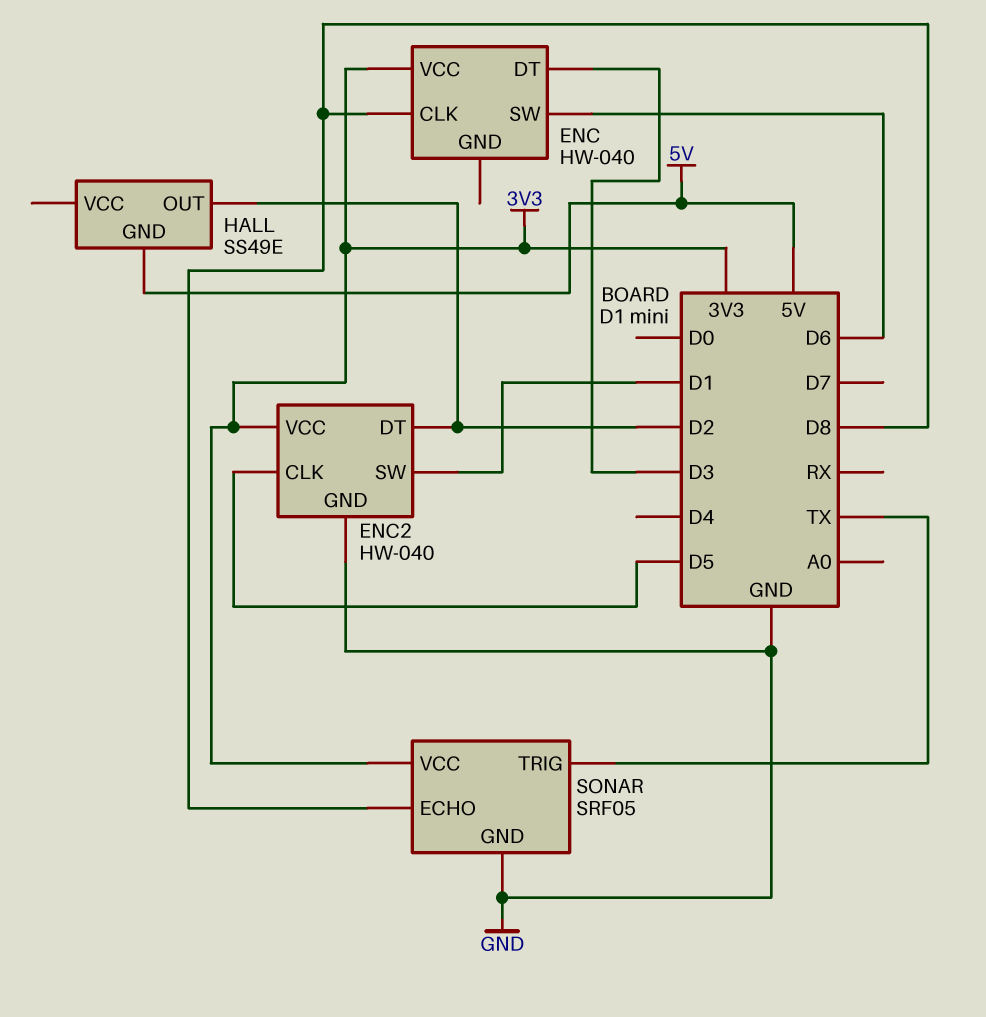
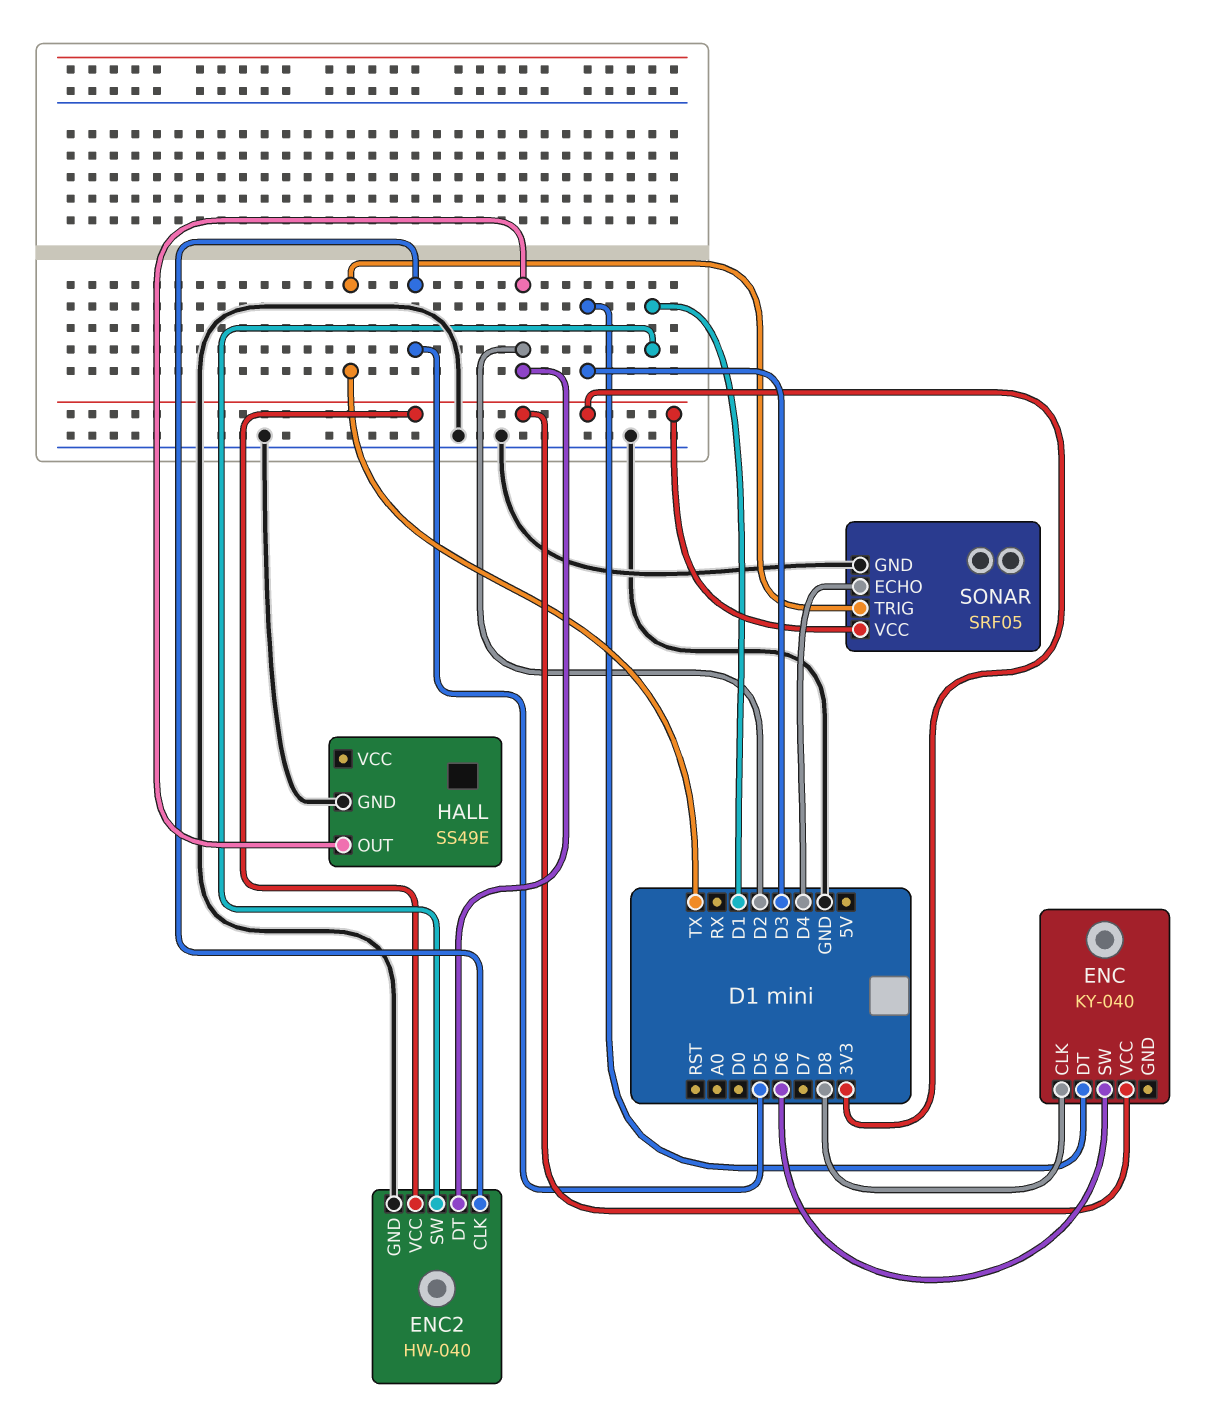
ENC: HW-040 -> KY-040
HALL pin GND: 5V -> GND
SONAR pin ECHO: D8 -> D4

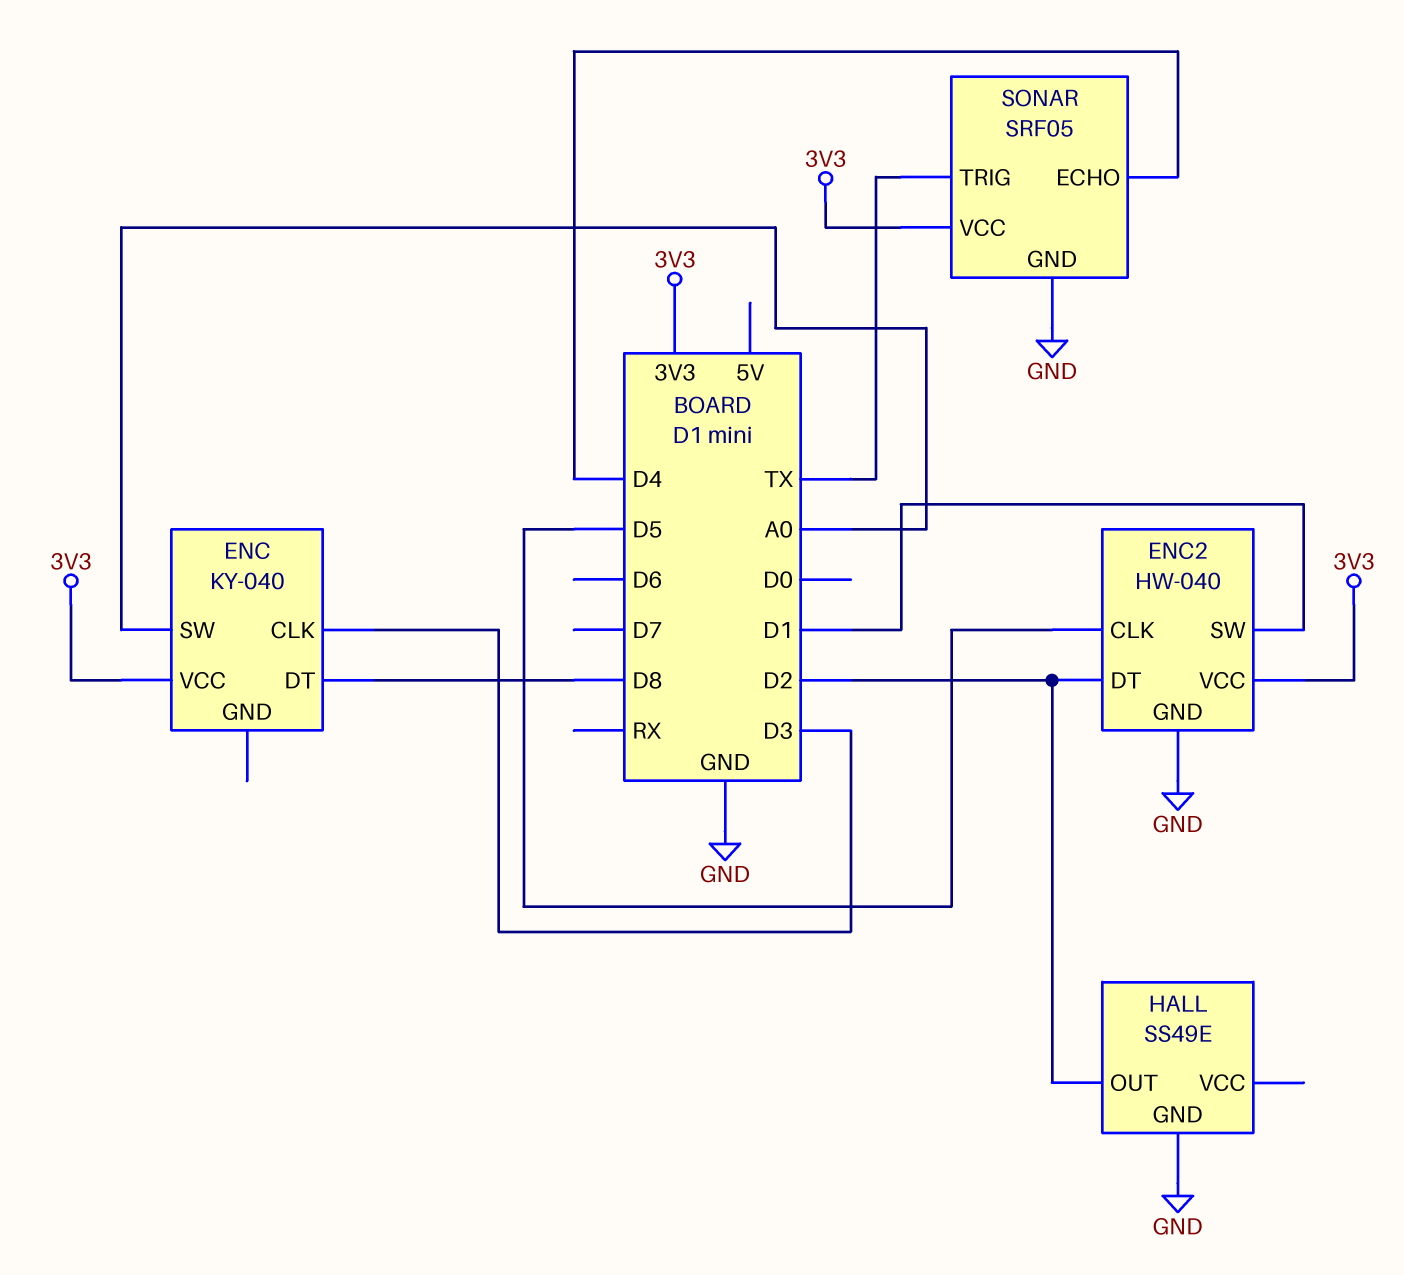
ENC pin CLK: D8 -> D3
ENC pin DT: D3 -> D8
ENC pin SW: D6 -> A0

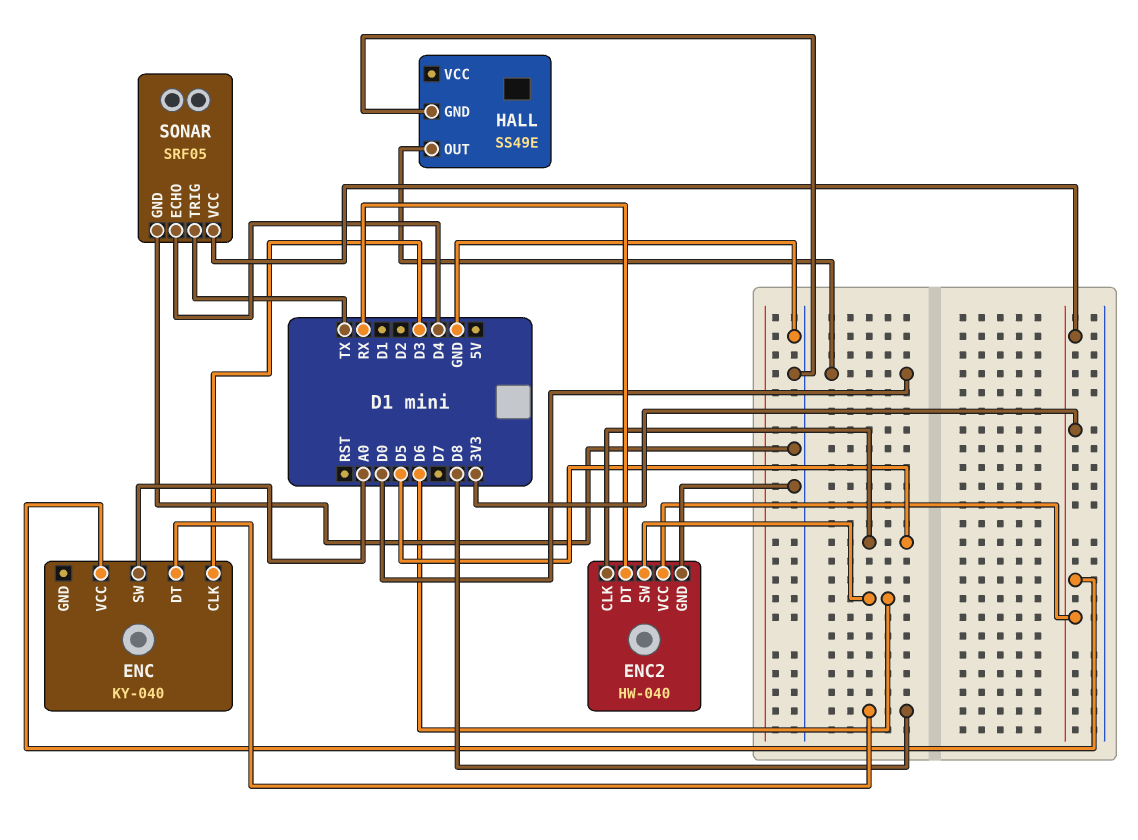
ENC2 pin DT: D2 -> RX
ENC2 pin SW: D1 -> D6
HALL pin OUT: D2 -> D0

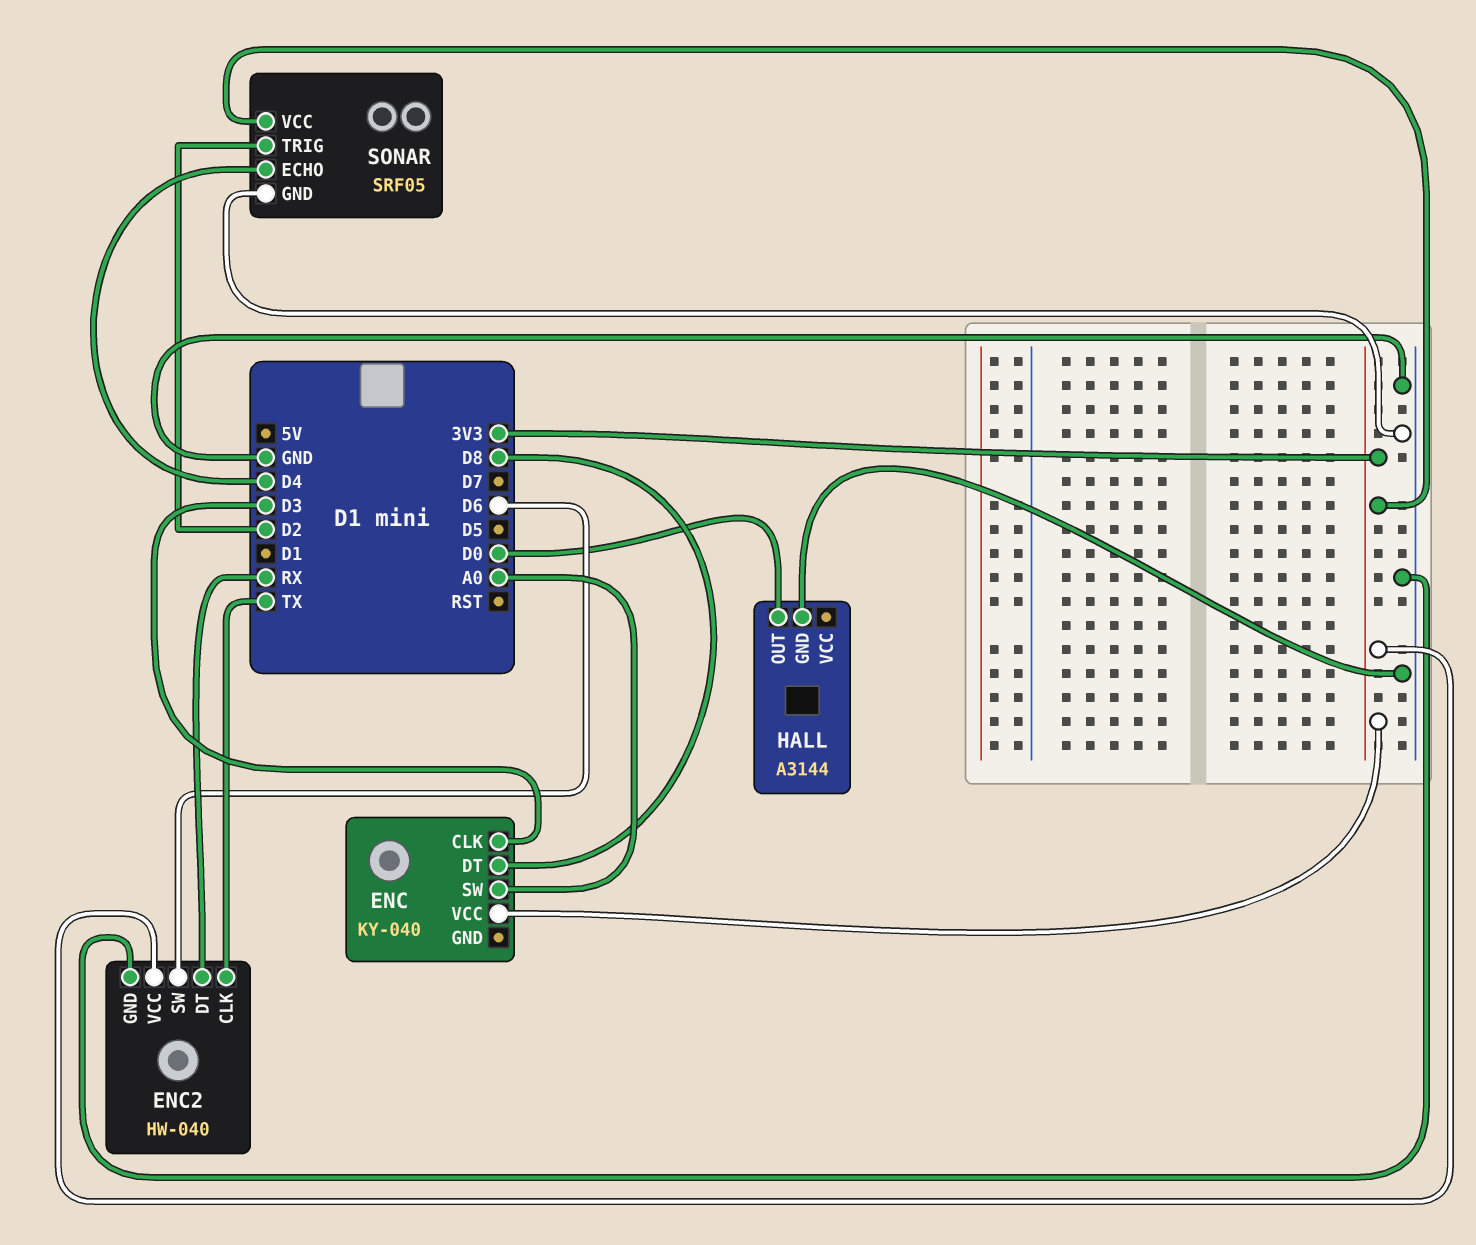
ENC2 pin CLK: D5 -> TX
HALL: SS49E -> A3144
SONAR pin TRIG: TX -> D2

